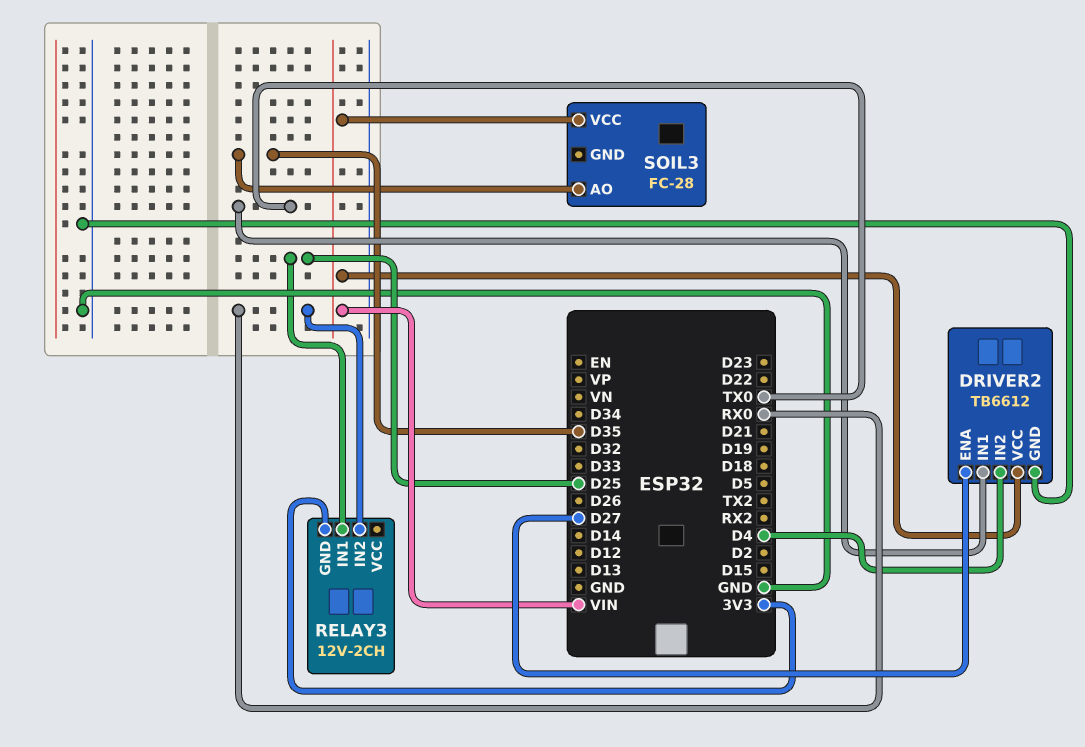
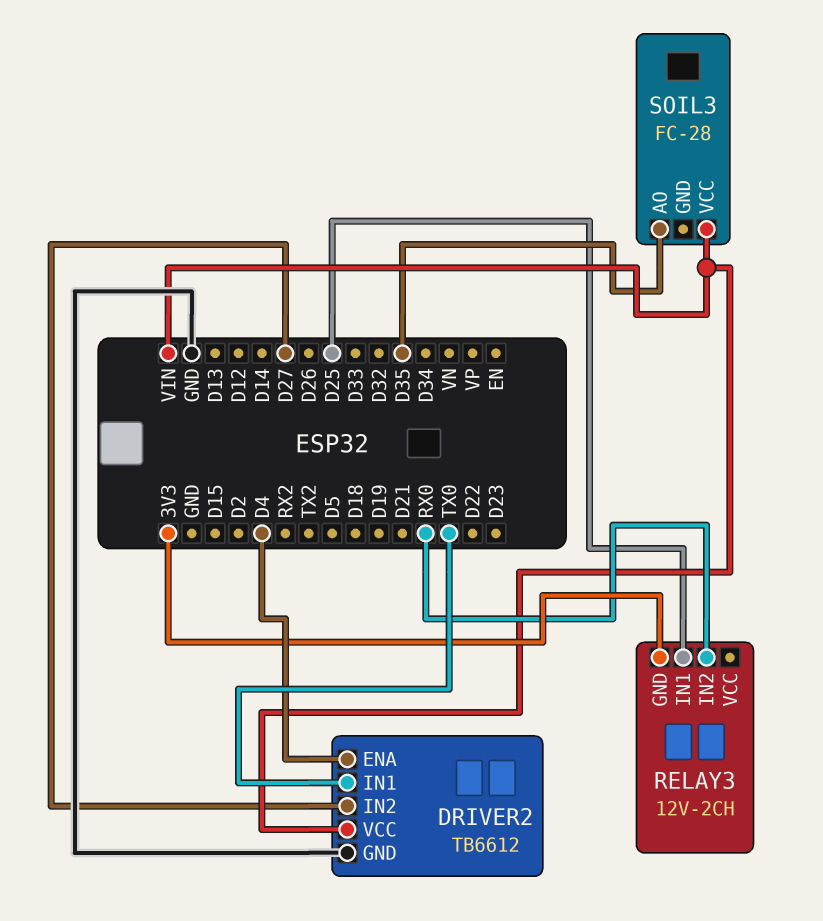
DRIVER2 pin ENA: D27 -> D4
DRIVER2 pin IN2: D4 -> D27

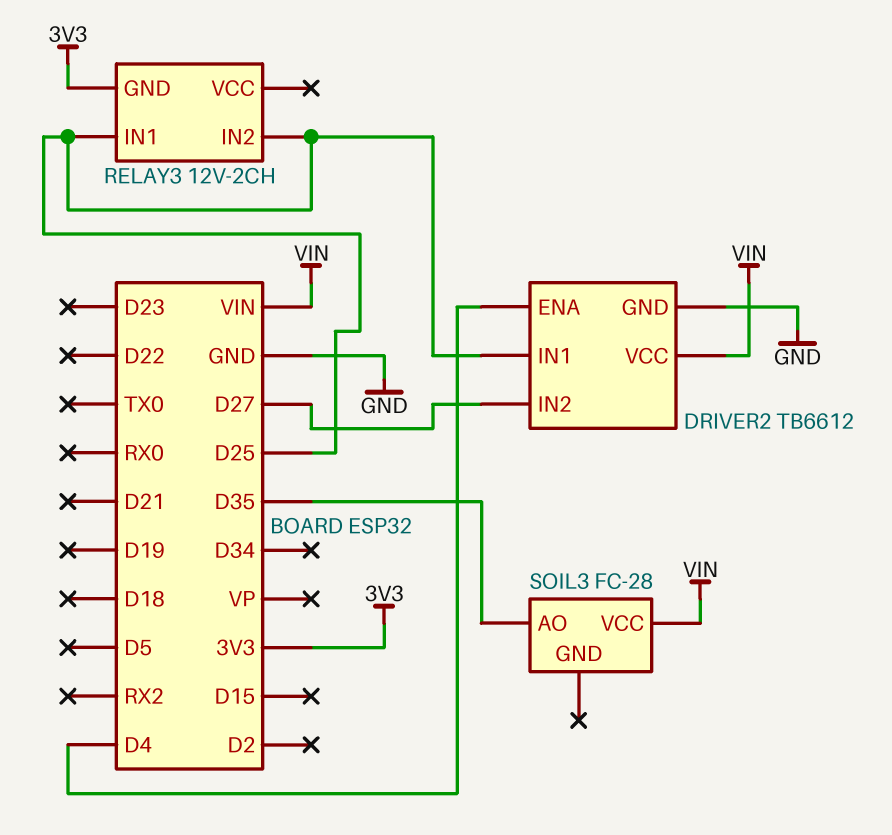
DRIVER2 pin IN1: TX0 -> D25
RELAY3 pin IN2: RX0 -> D25

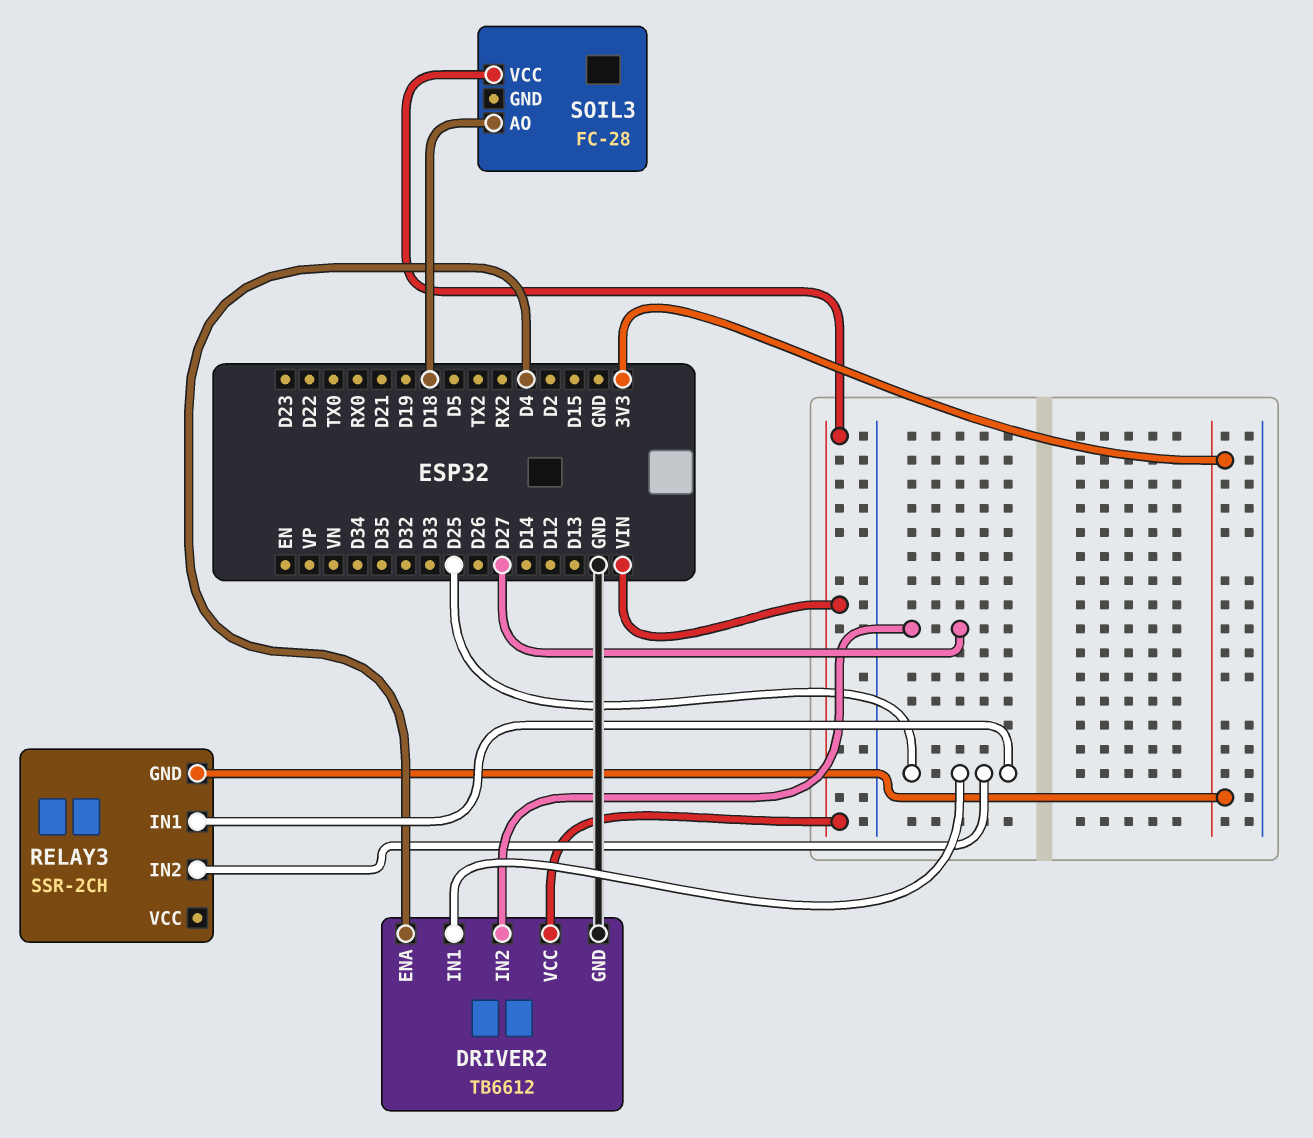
RELAY3: 12V-2CH -> SSR-2CH
SOIL3 pin AO: D35 -> D18

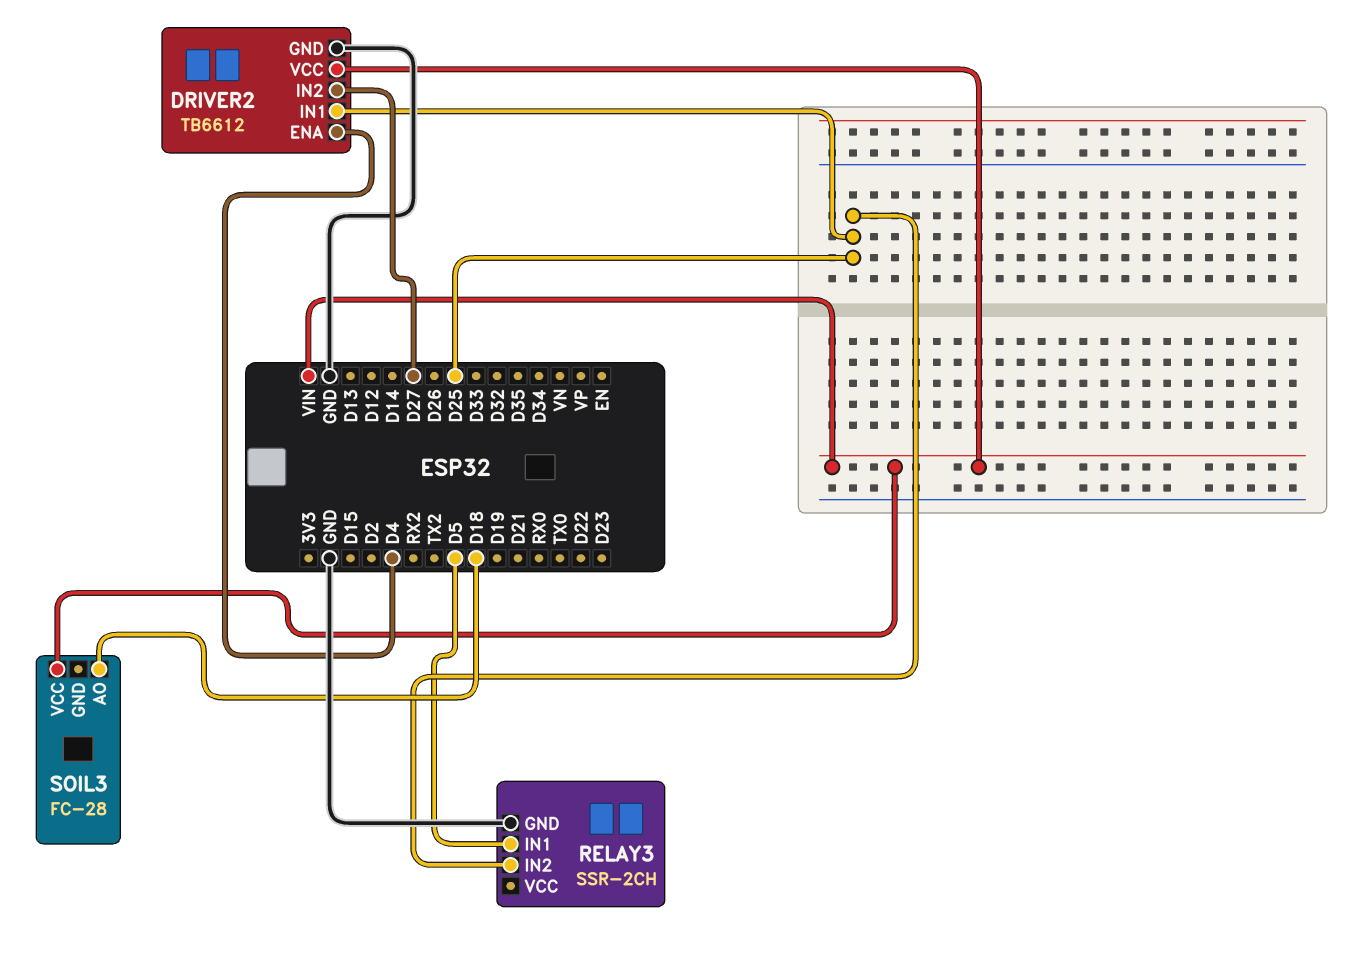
RELAY3 pin GND: 3V3 -> GND
RELAY3 pin IN1: D25 -> D5

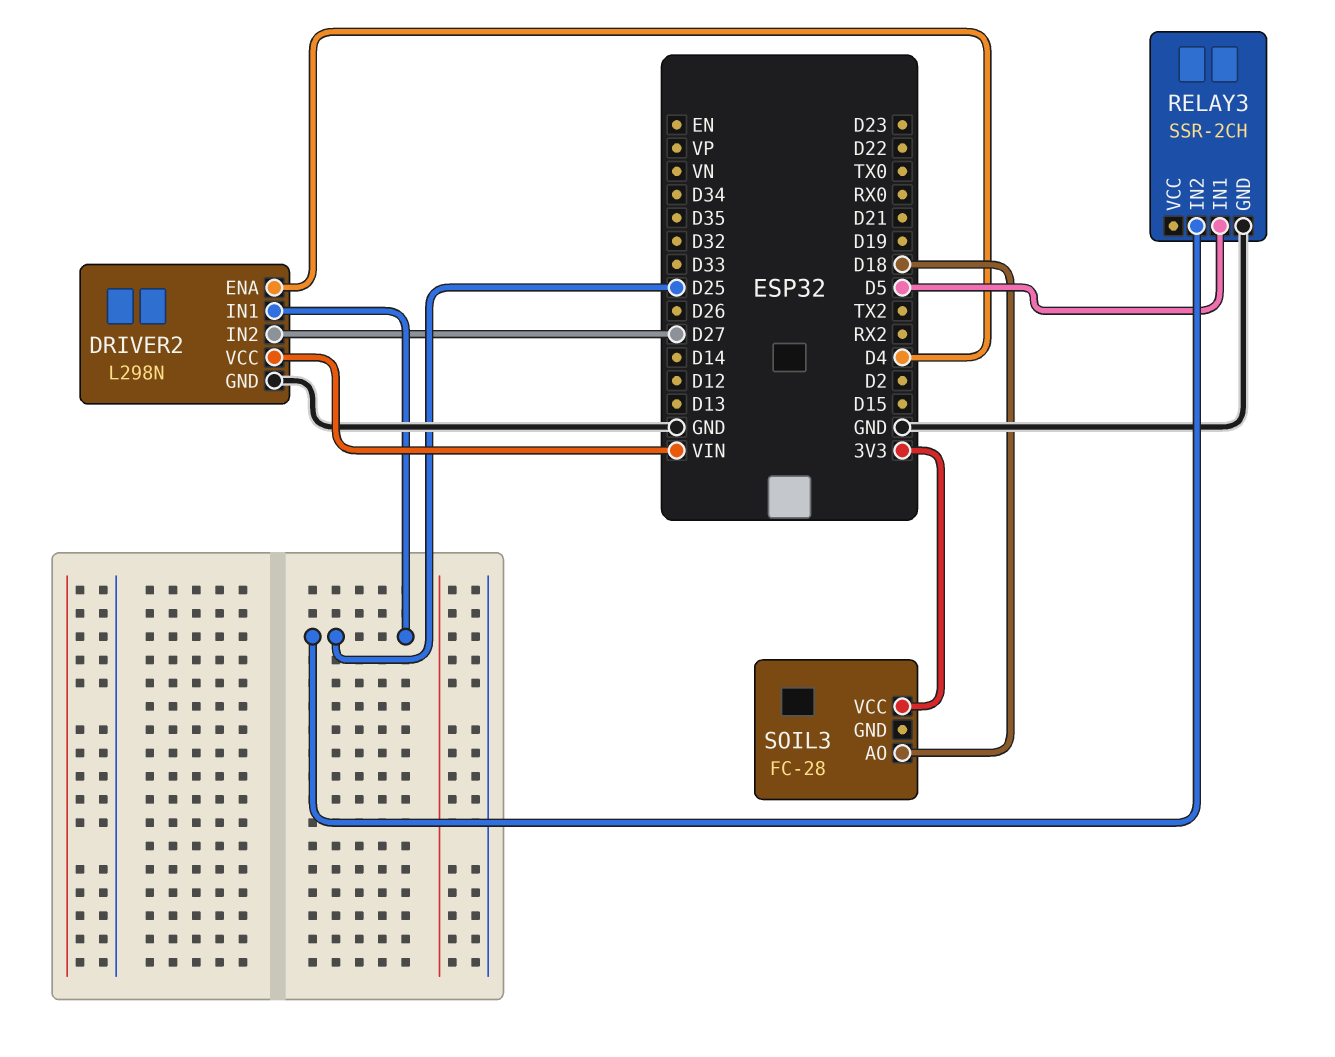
DRIVER2: TB6612 -> L298N
SOIL3 pin VCC: VIN -> 3V3

